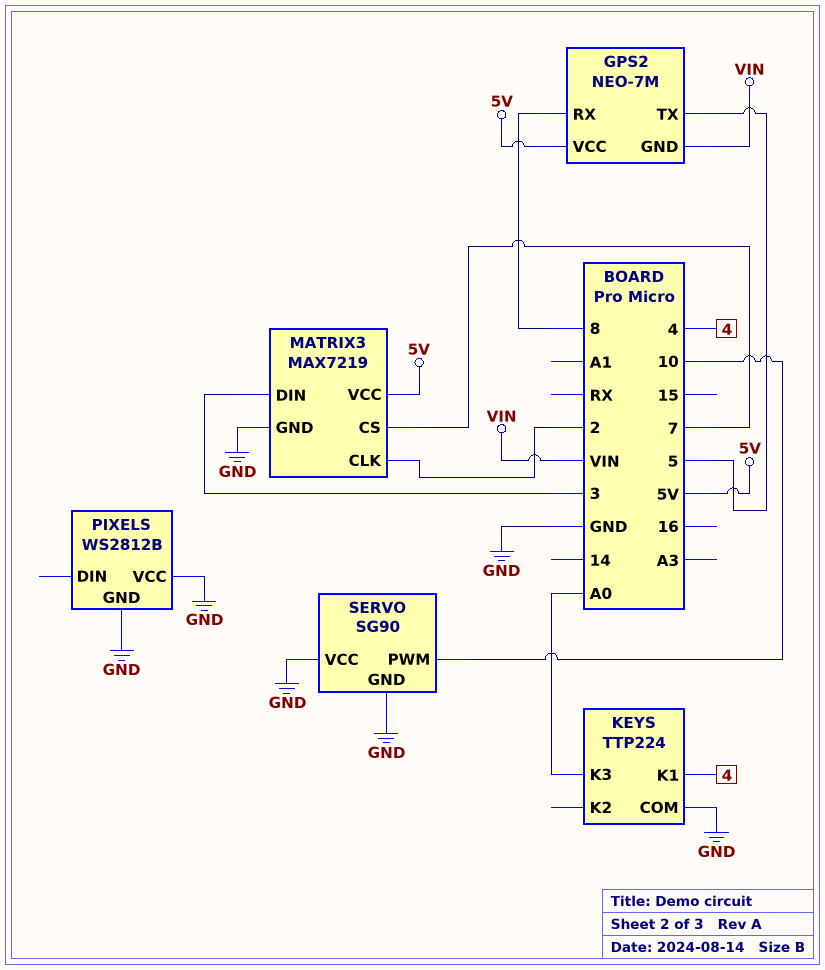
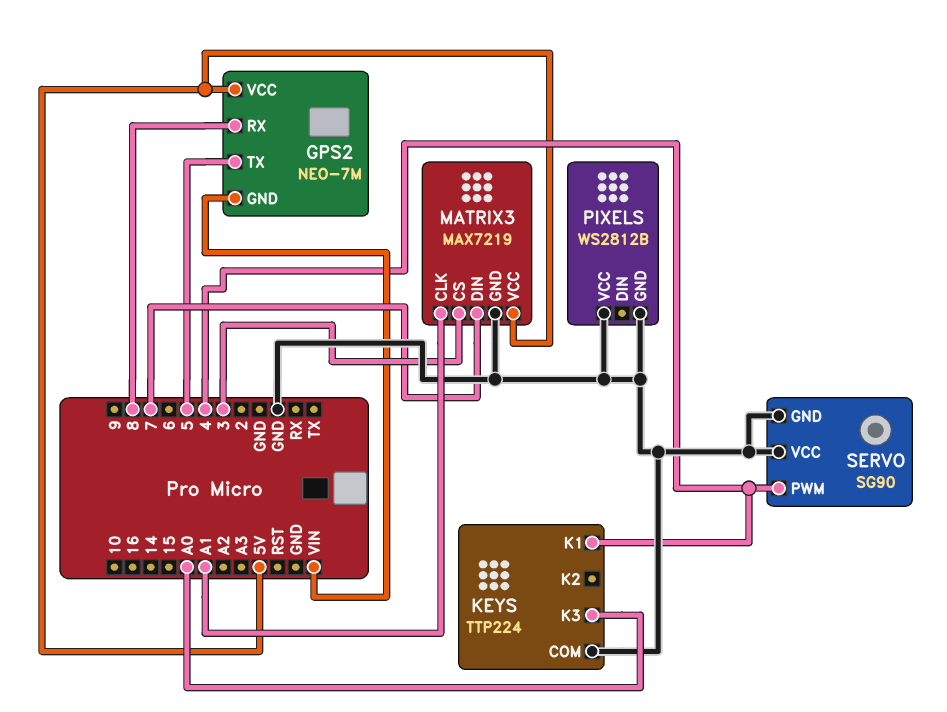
MATRIX3 pin CLK: 2 -> A1
MATRIX3 pin CS: 7 -> 3
MATRIX3 pin DIN: 3 -> 7
SERVO pin PWM: 10 -> 4

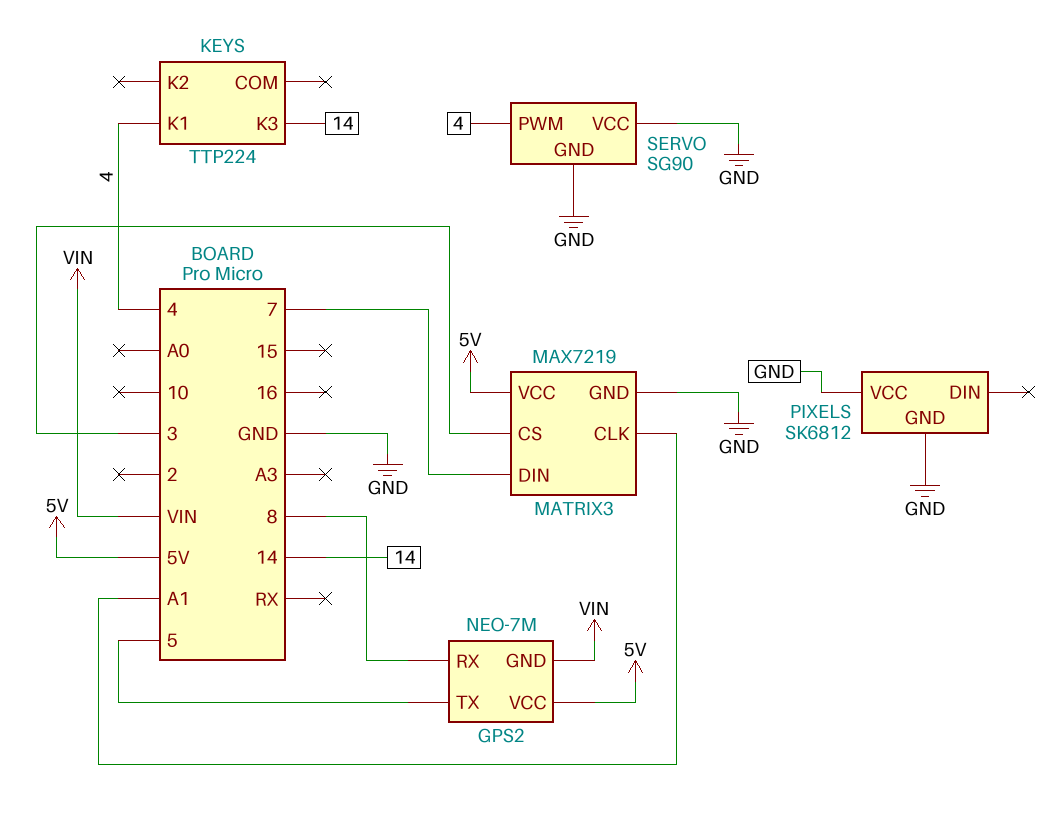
KEYS pin COM: GND -> none
KEYS pin K3: A0 -> 14
PIXELS: WS2812B -> SK6812

